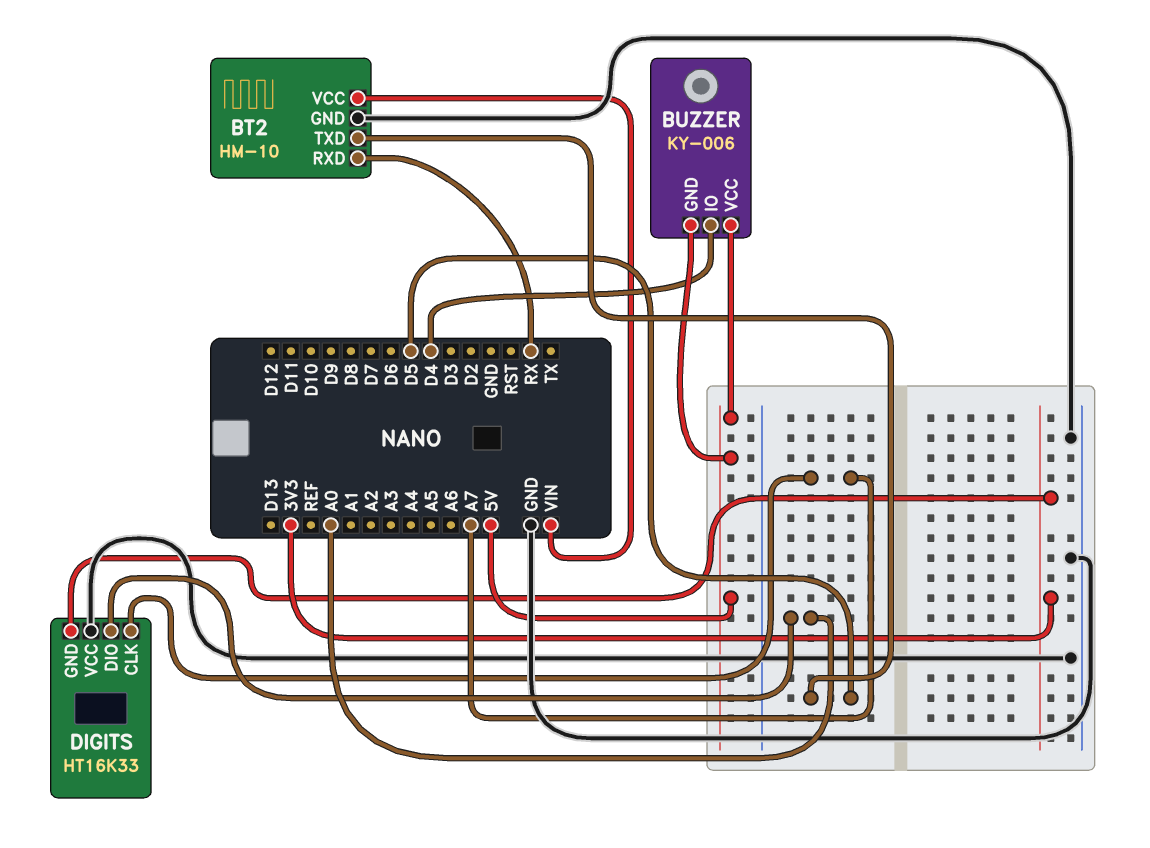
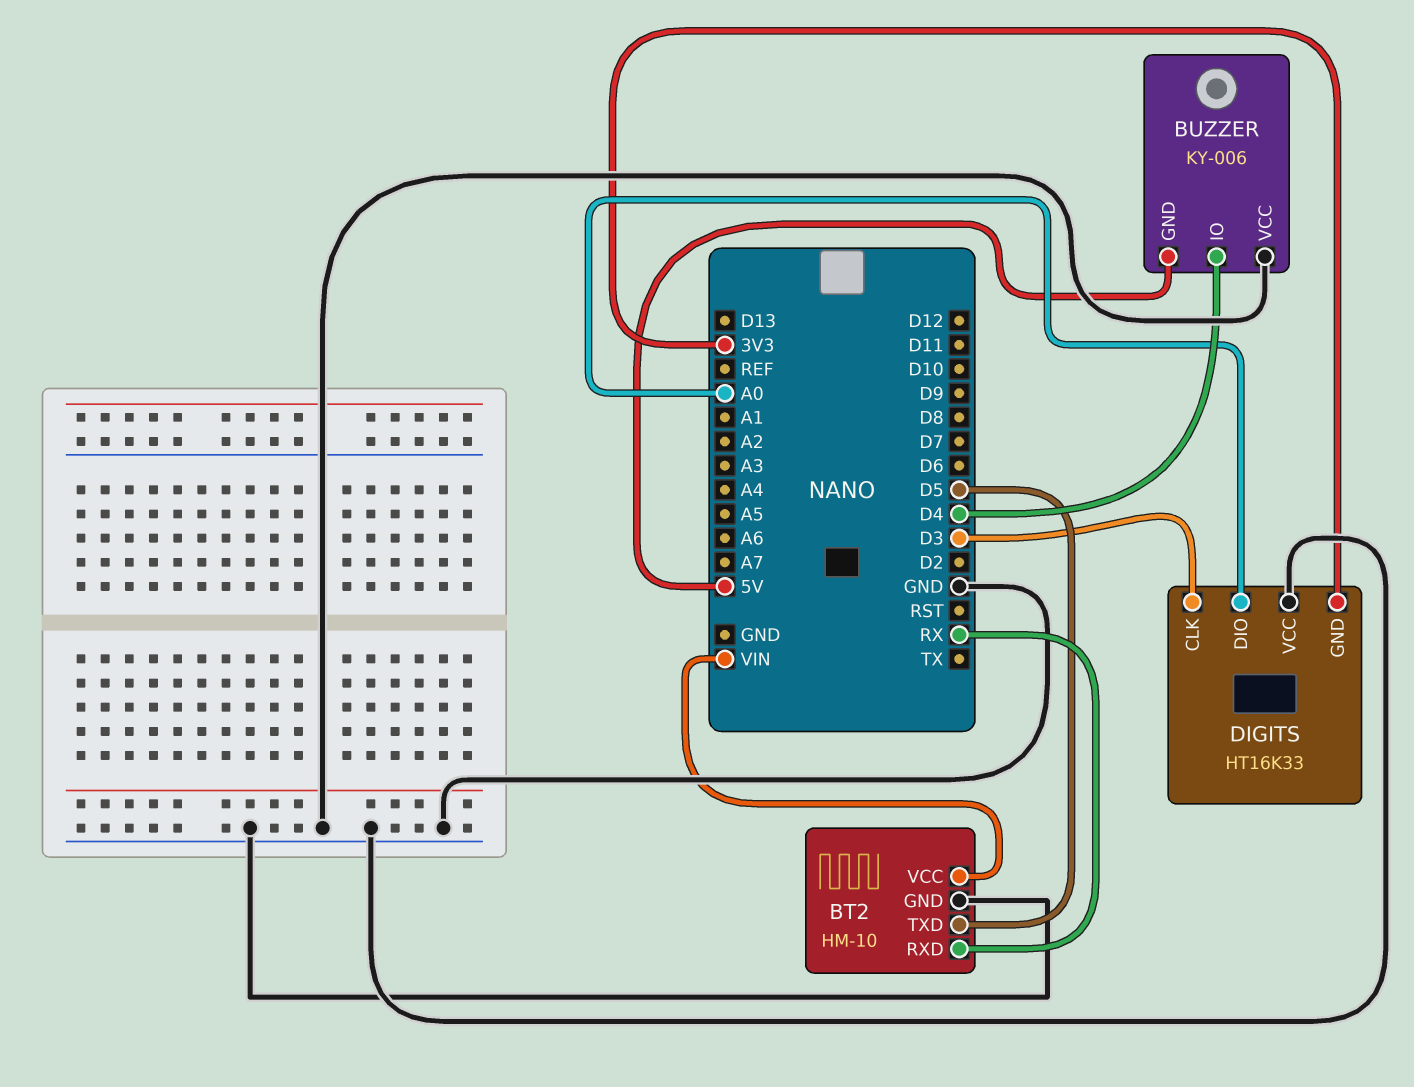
BUZZER pin VCC: 5V -> GND
DIGITS pin CLK: A7 -> D3

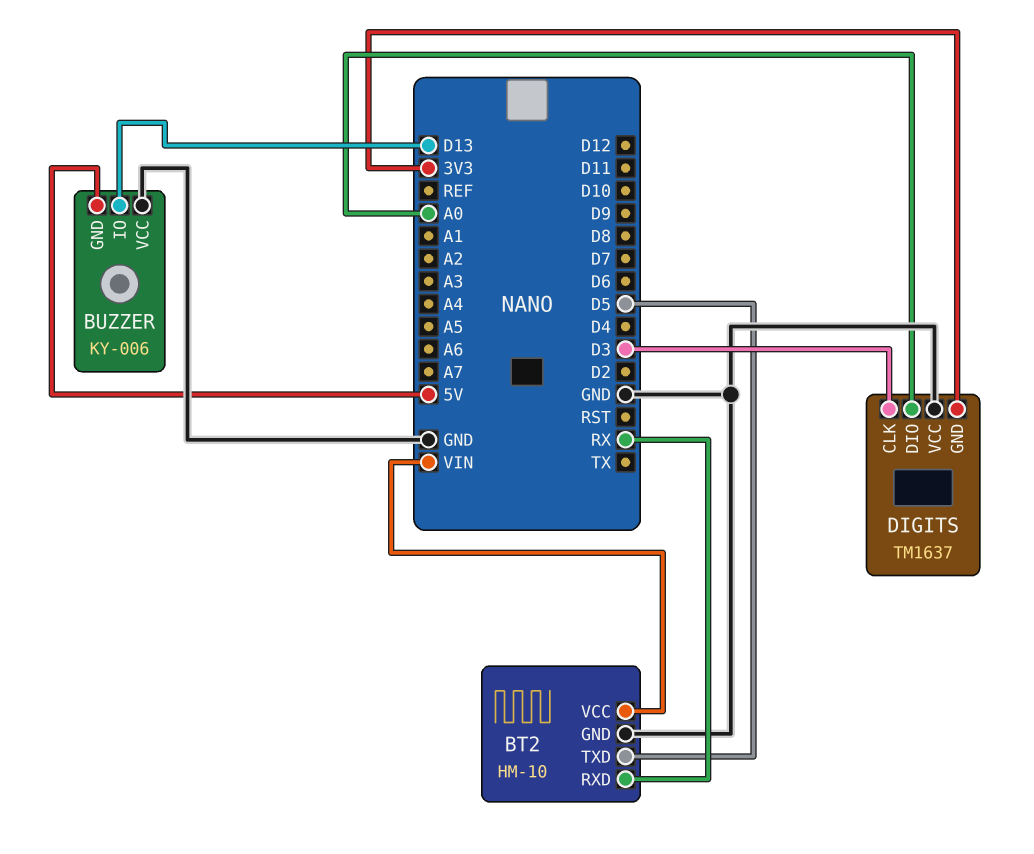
BUZZER pin IO: D4 -> D13
DIGITS: HT16K33 -> TM1637

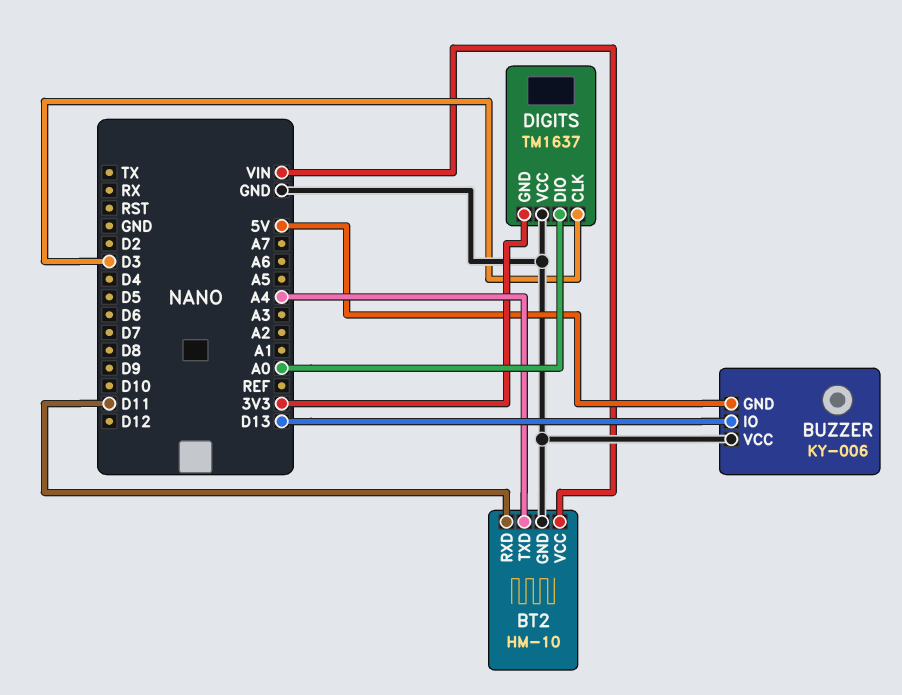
BT2 pin RXD: RX -> D11
BT2 pin TXD: D5 -> A4

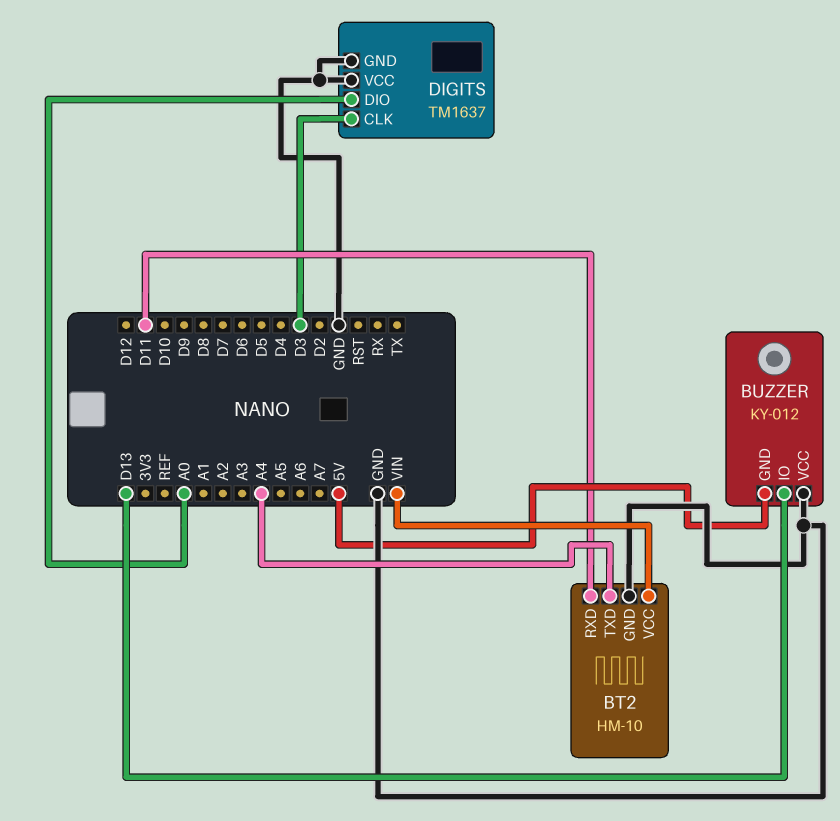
BUZZER: KY-006 -> KY-012
DIGITS pin GND: 3V3 -> GND

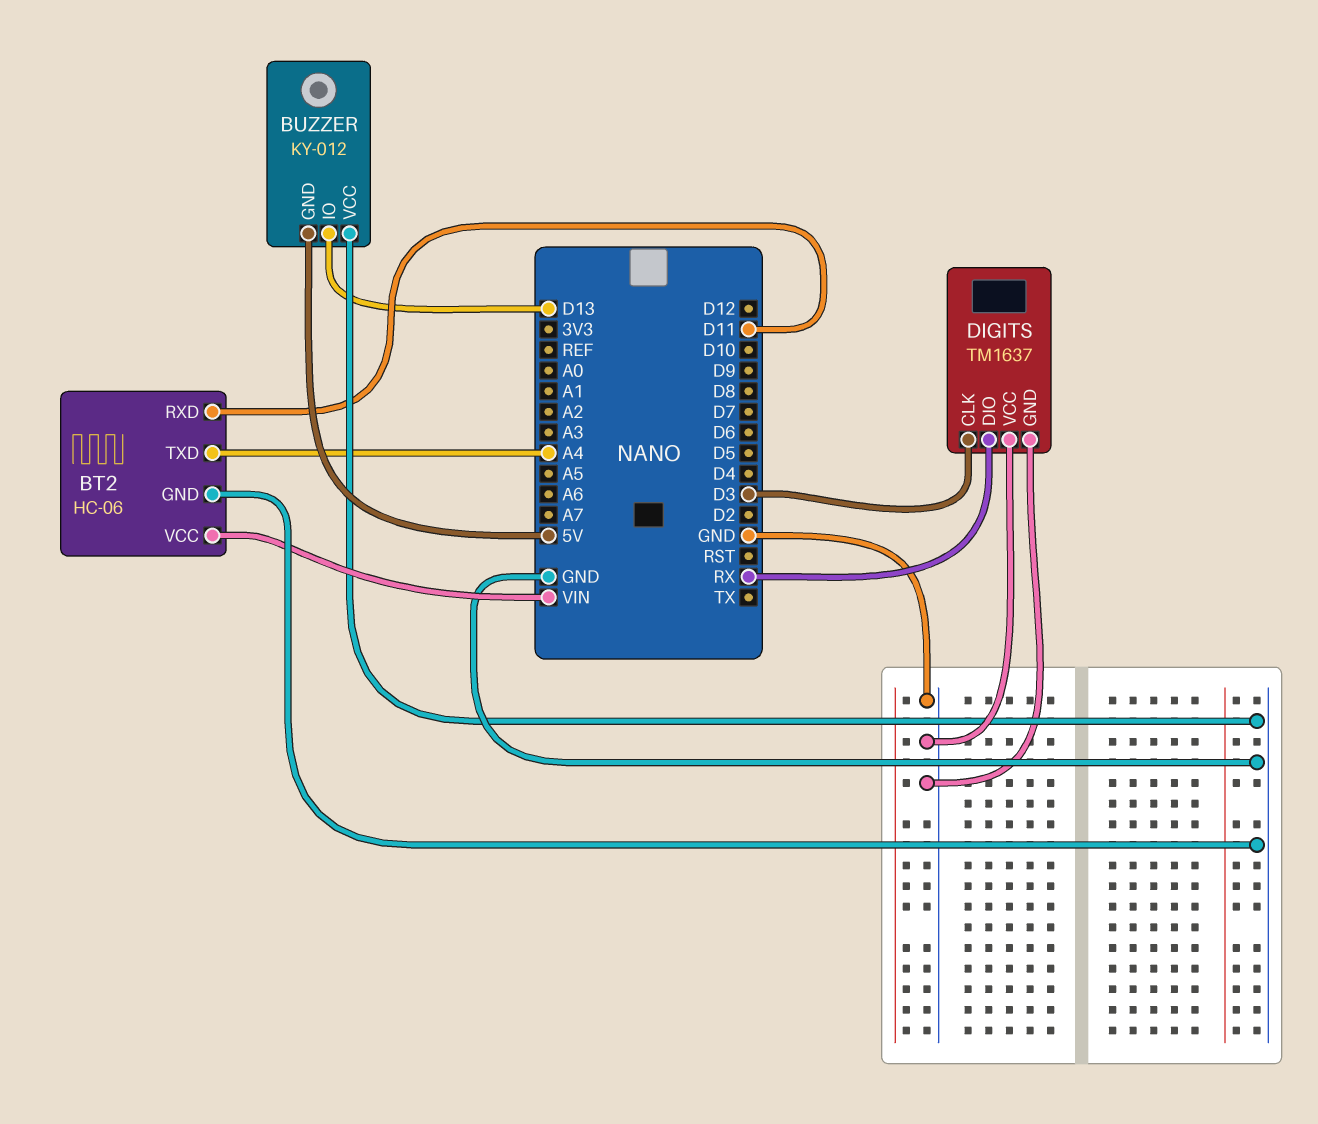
BT2: HM-10 -> HC-06
DIGITS pin DIO: A0 -> RX

